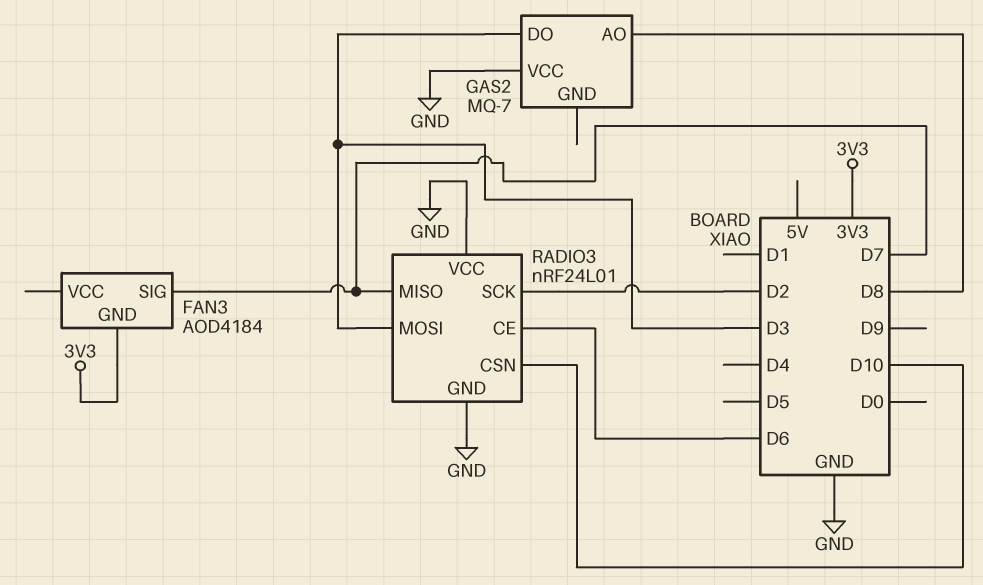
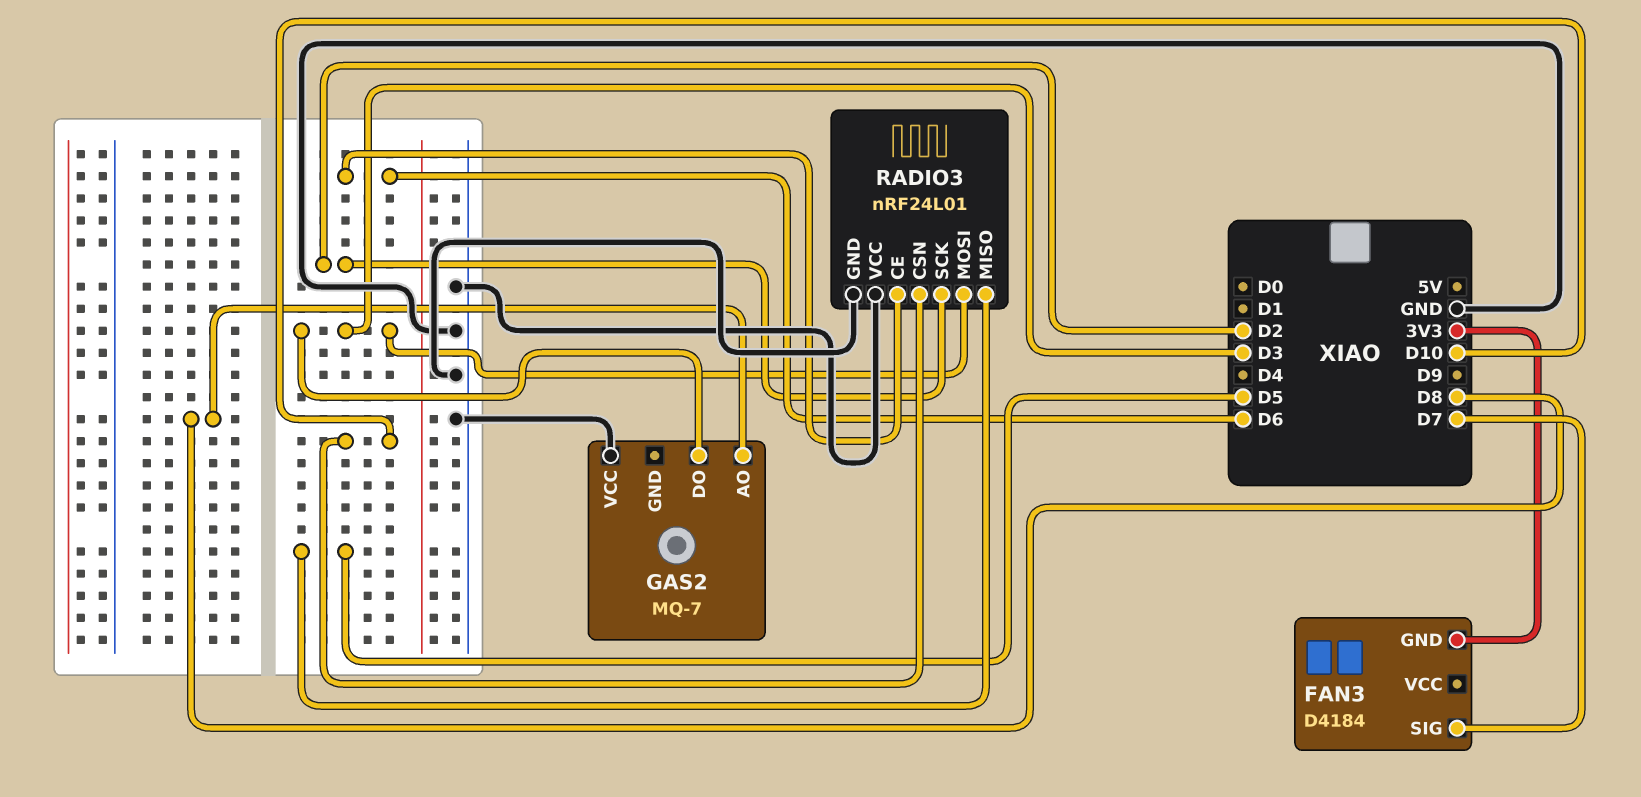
FAN3: AOD4184 -> D4184
RADIO3 pin MISO: D7 -> D5

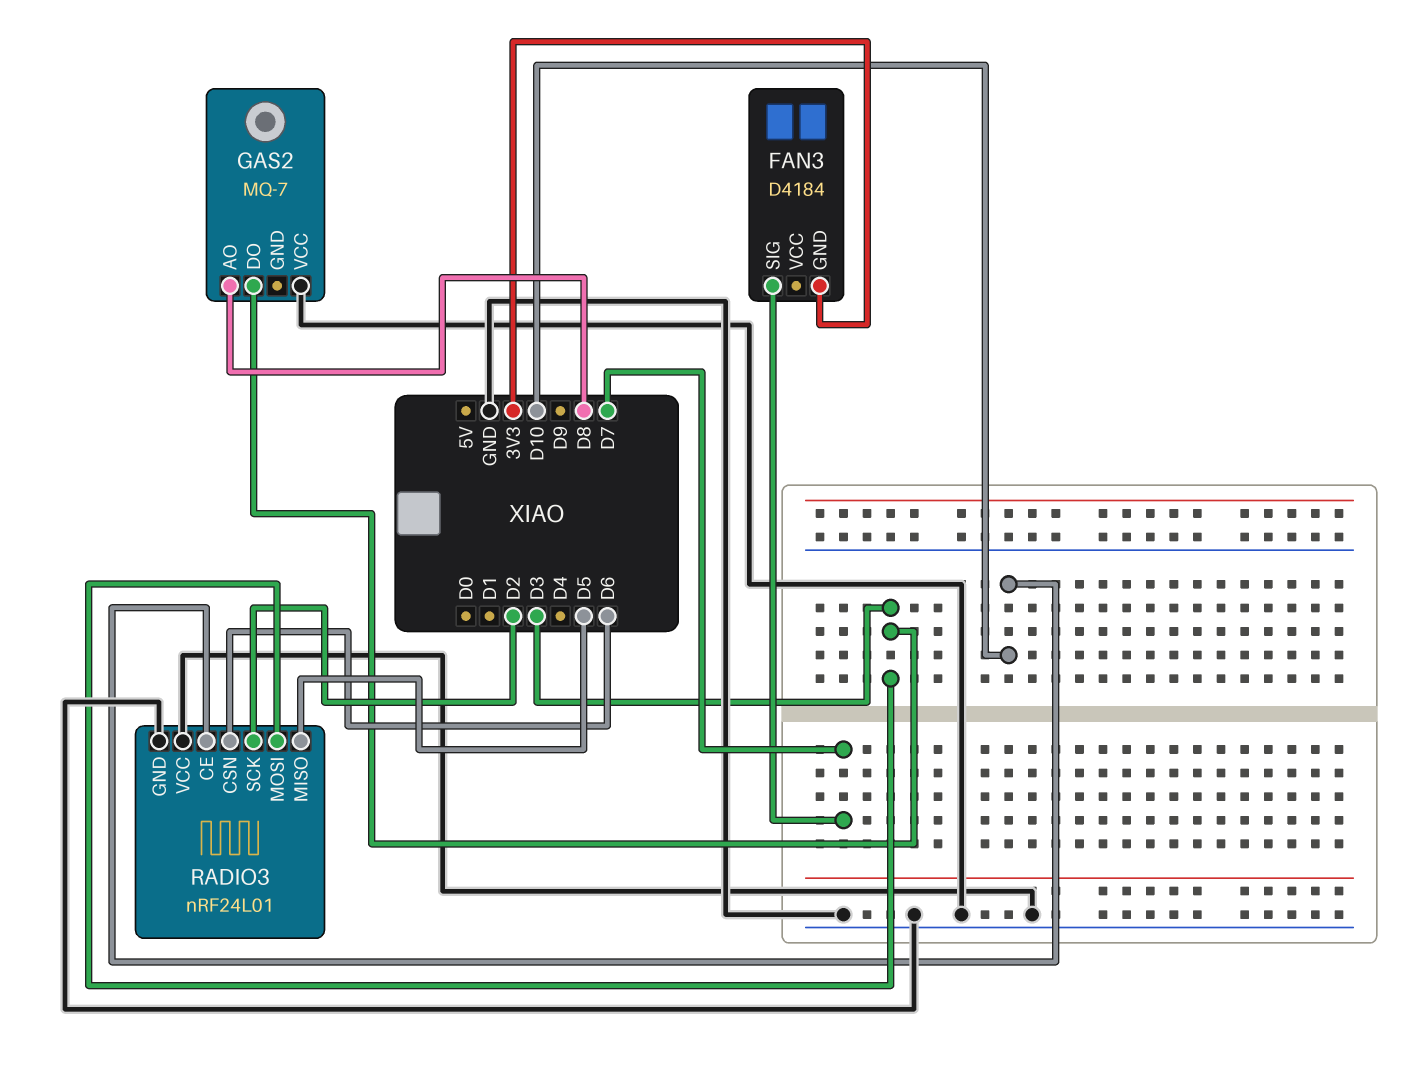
RADIO3 pin CE: D6 -> D10
RADIO3 pin CSN: D10 -> D6

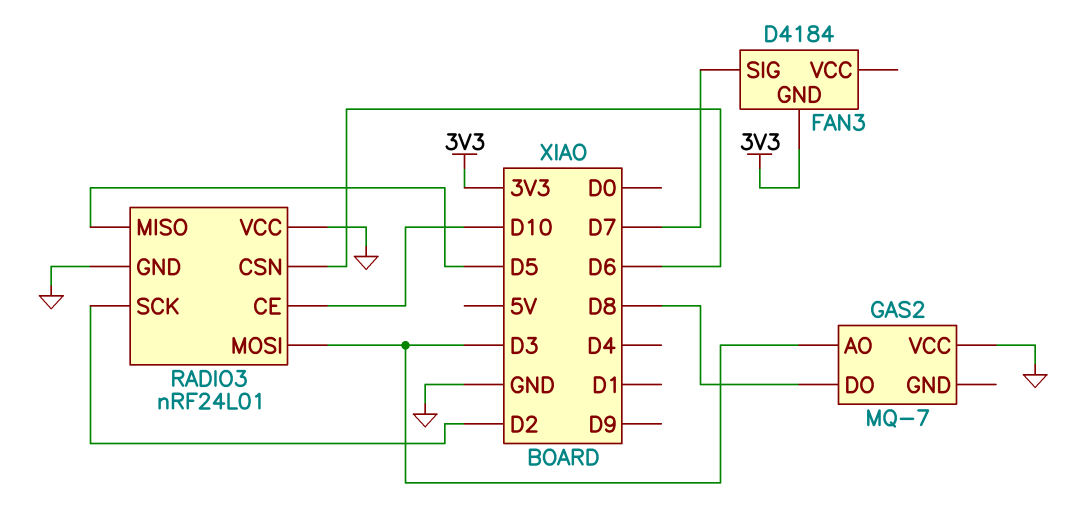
GAS2 pin AO: D8 -> D3
GAS2 pin DO: D3 -> D8

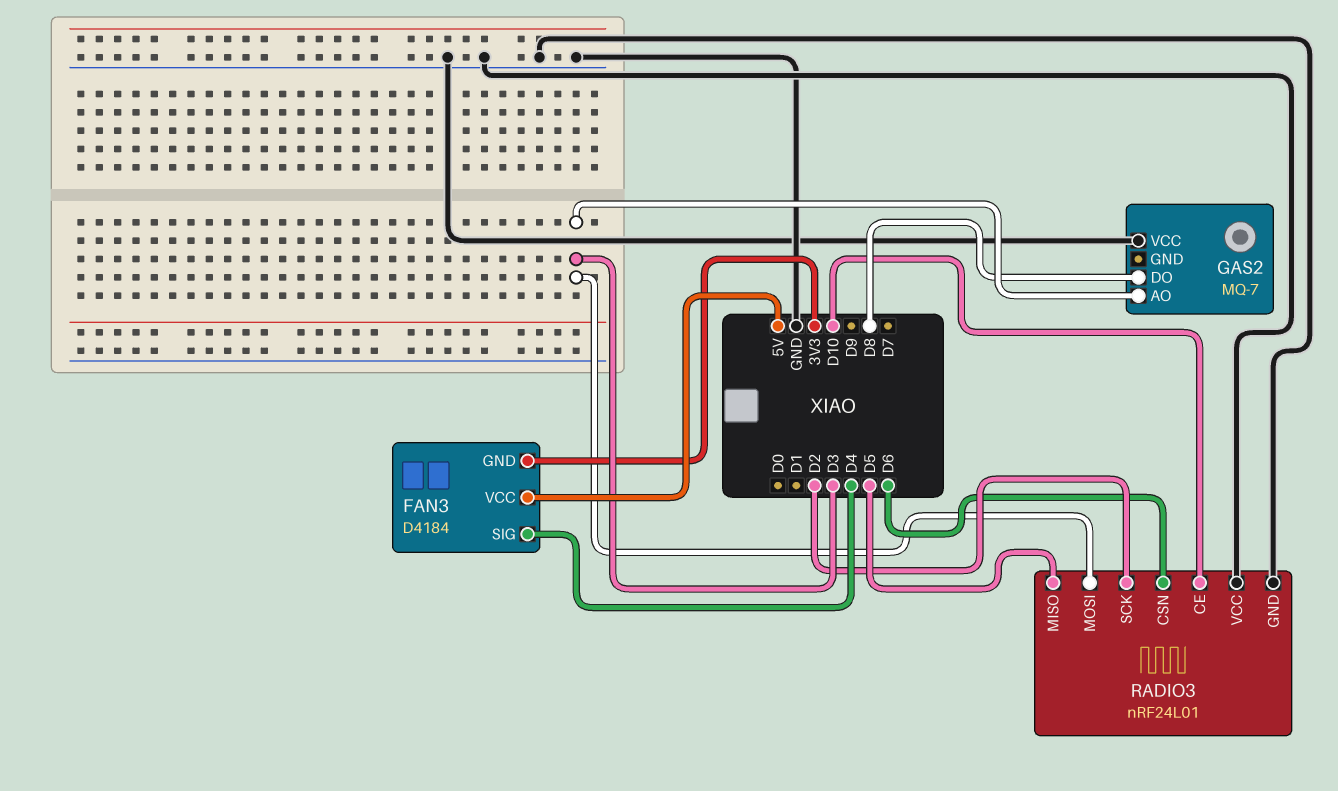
FAN3 pin SIG: D7 -> D4
FAN3 pin VCC: none -> 5V

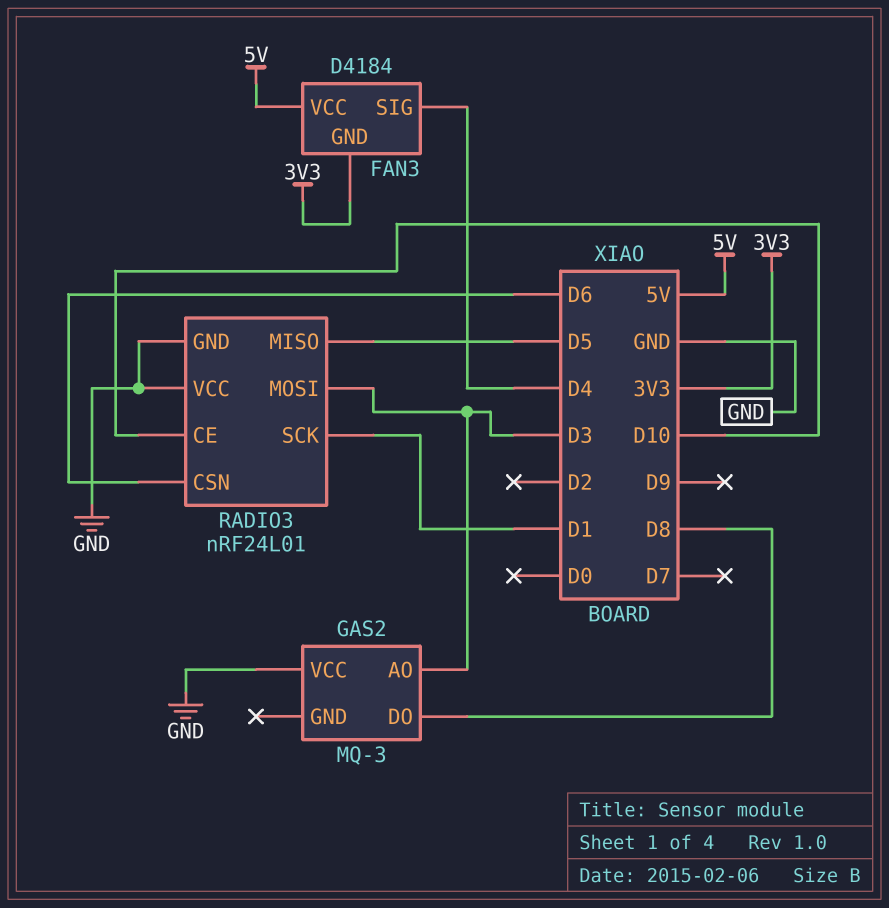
GAS2: MQ-7 -> MQ-3
RADIO3 pin SCK: D2 -> D1

